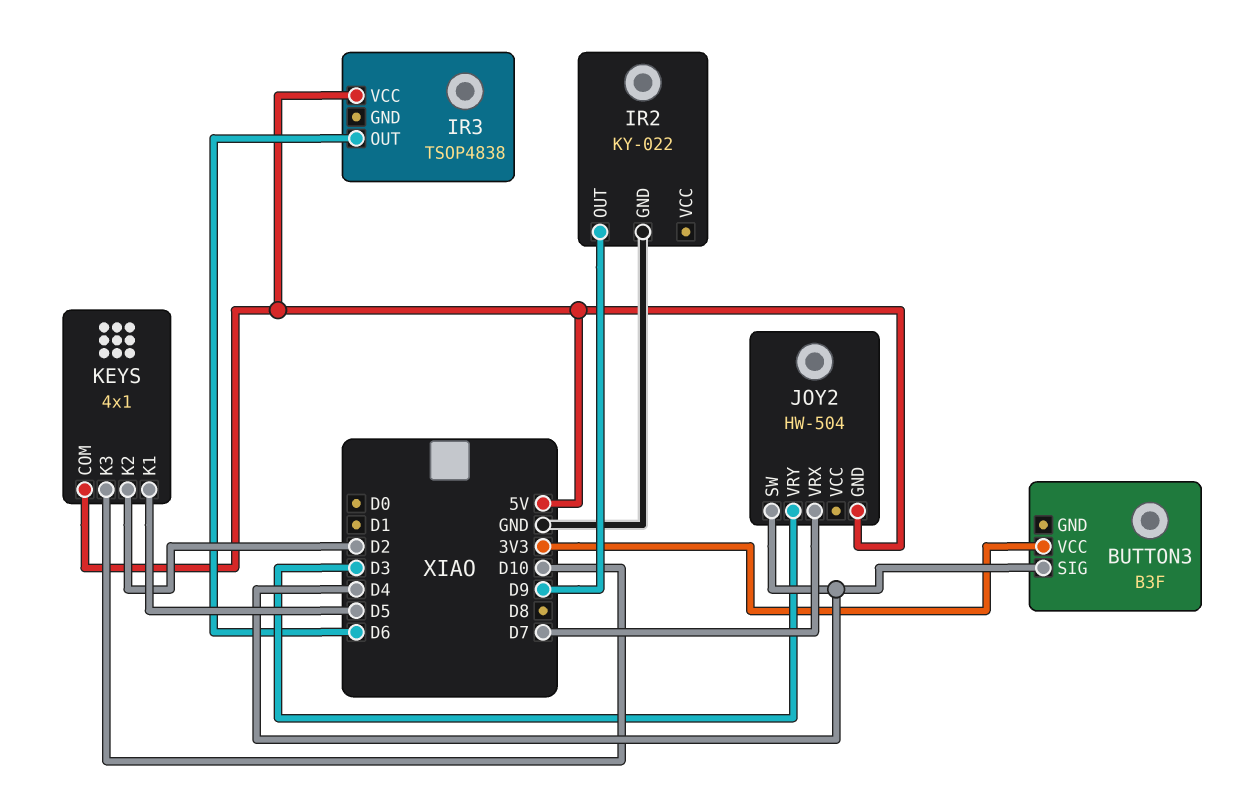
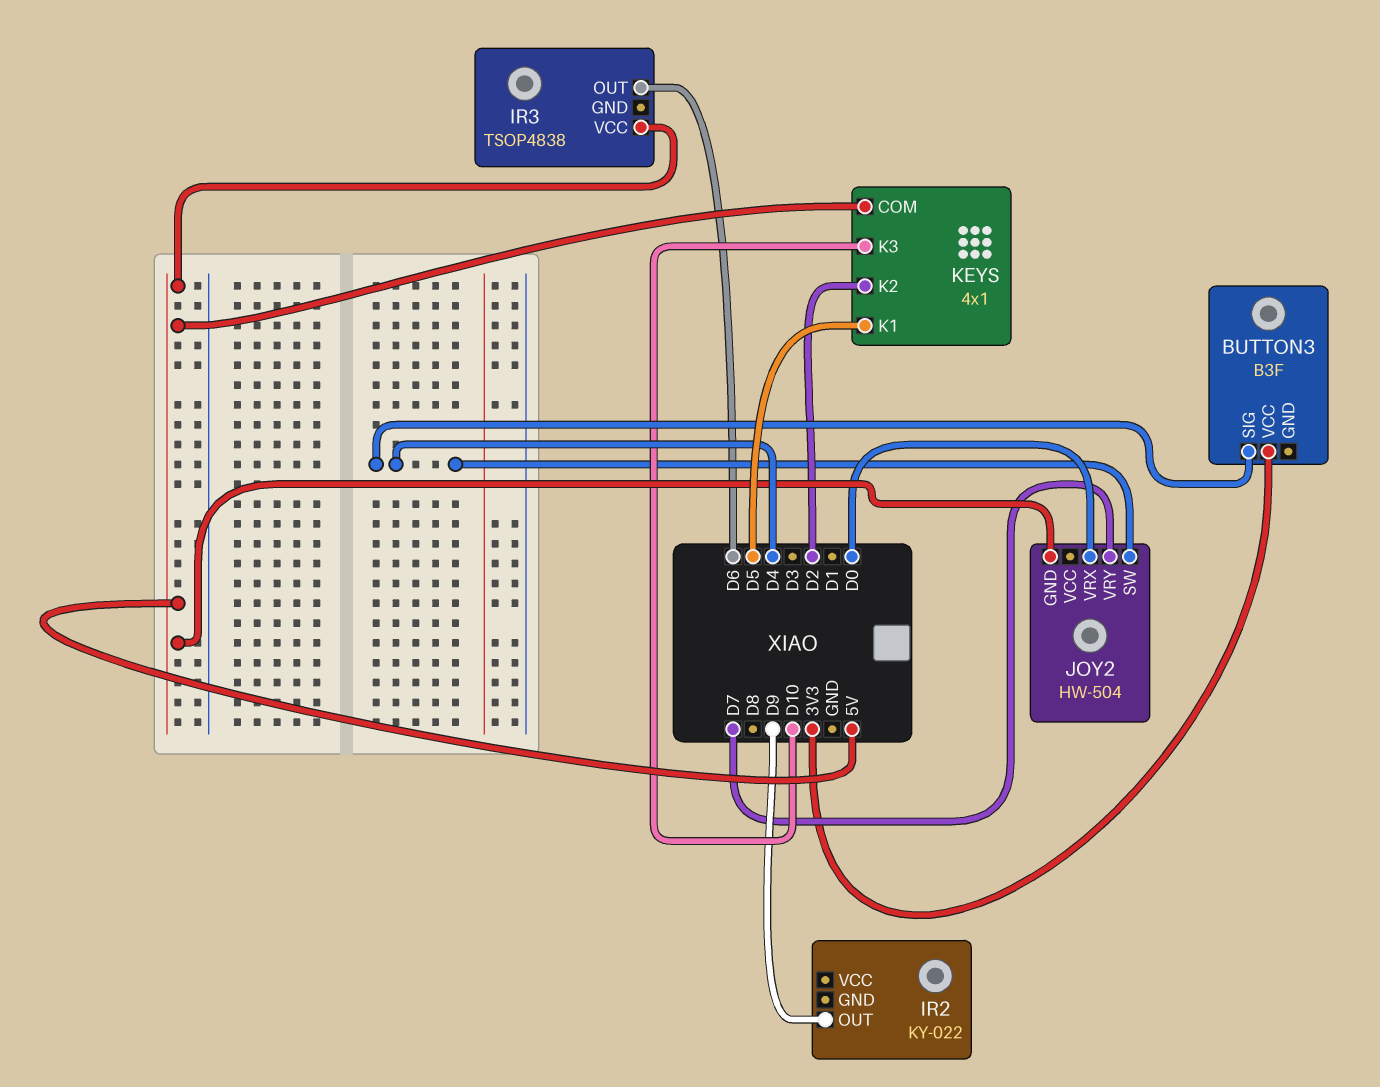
IR2 pin GND: GND -> none
JOY2 pin VRX: D7 -> D0
JOY2 pin VRY: D3 -> D7

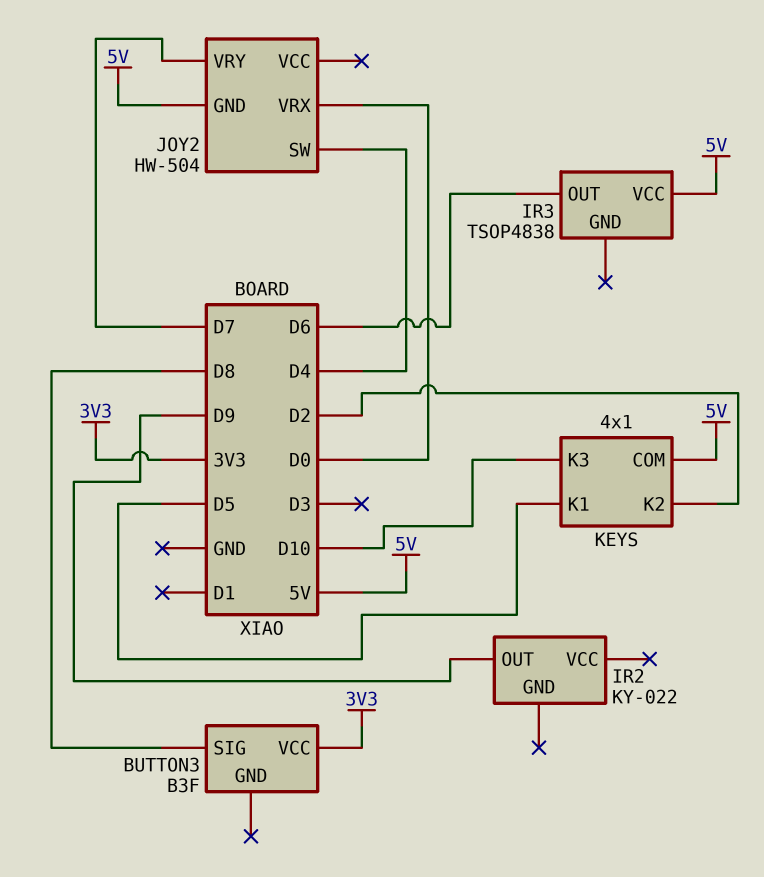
BUTTON3 pin SIG: D4 -> D8

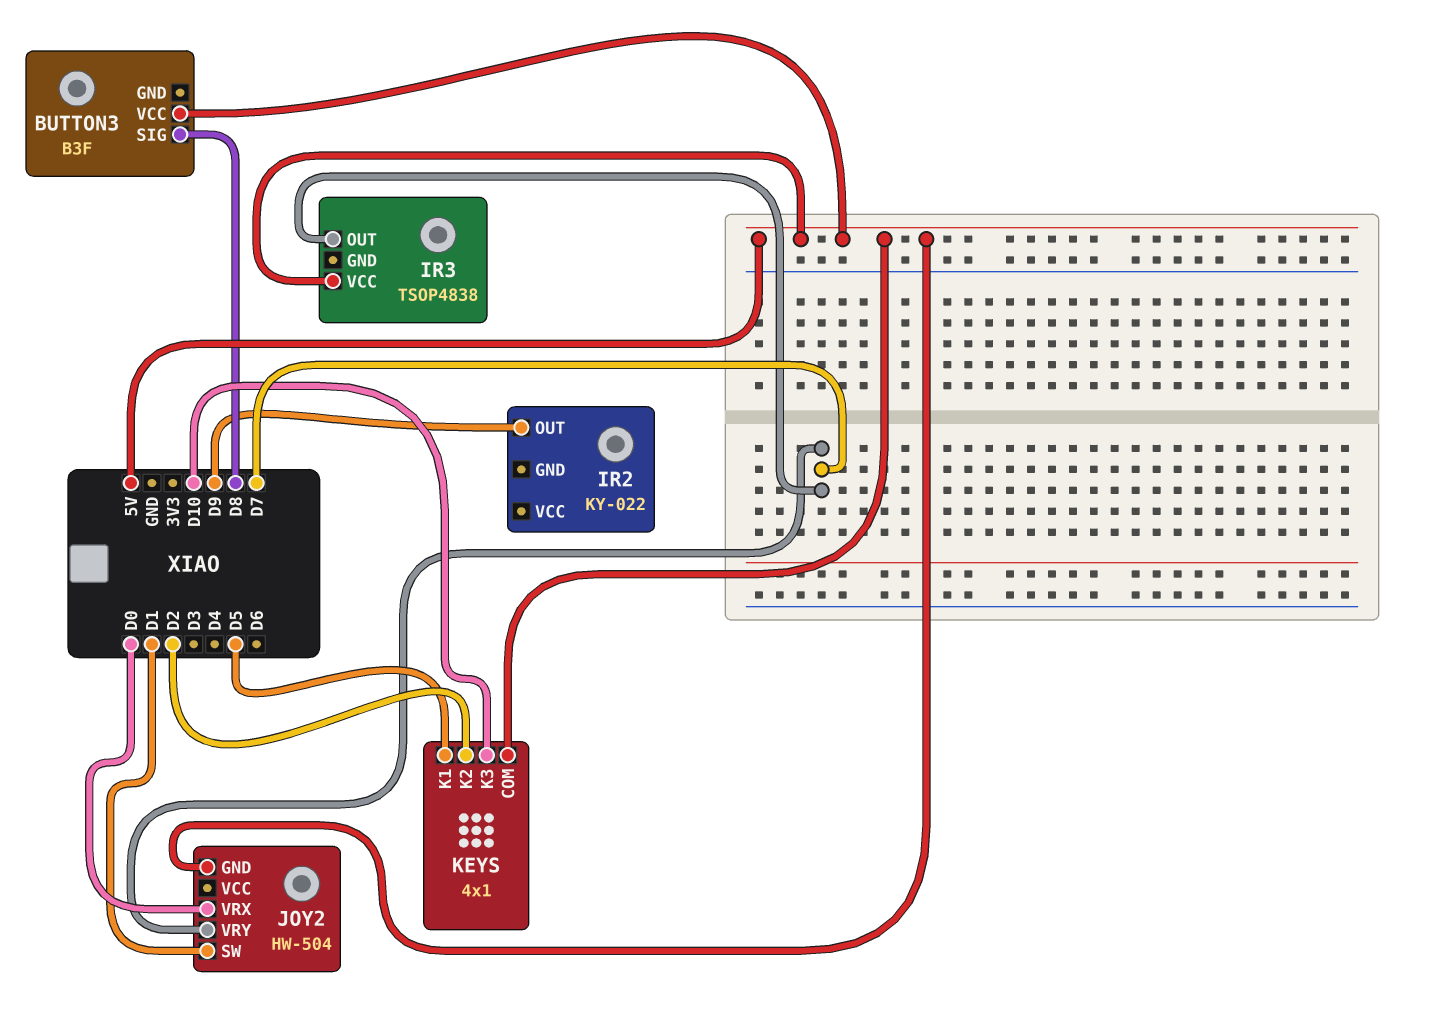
BUTTON3 pin VCC: 3V3 -> 5V
IR3 pin OUT: D6 -> D7
JOY2 pin SW: D4 -> D1

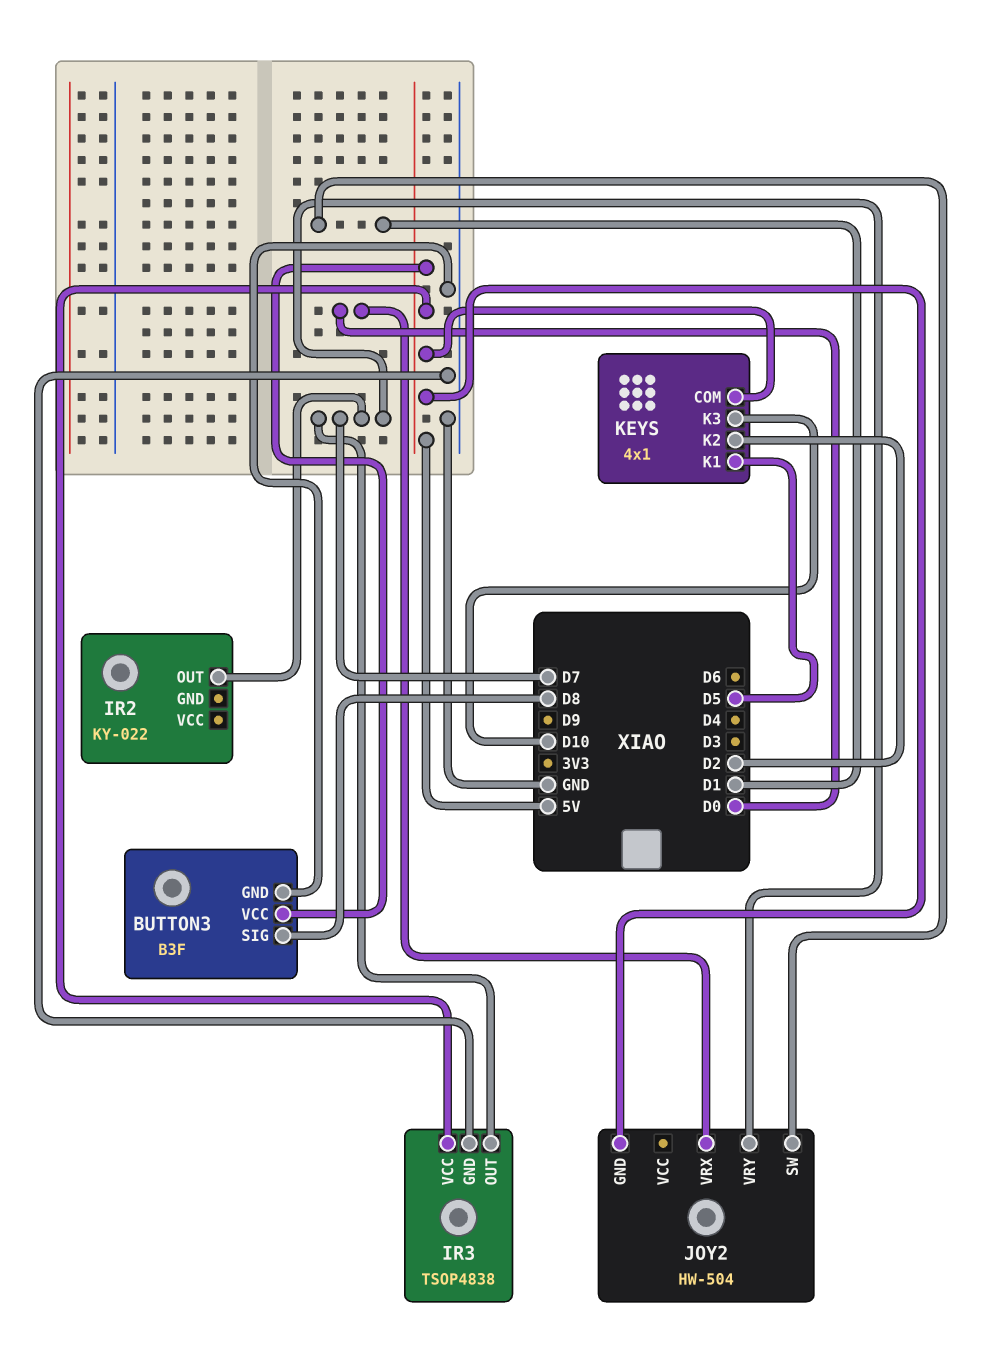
BUTTON3 pin GND: none -> GND
IR2 pin OUT: D9 -> D7
IR3 pin GND: none -> GND

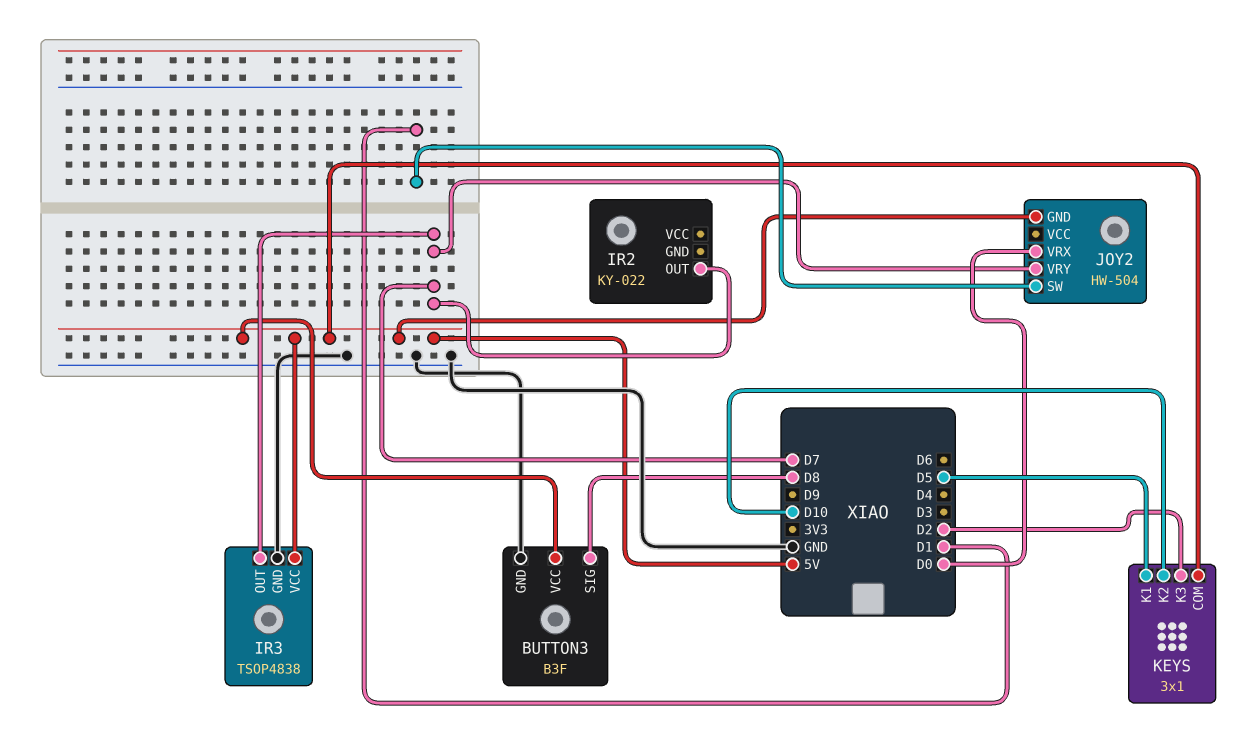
KEYS: 4x1 -> 3x1
KEYS pin K2: D2 -> D10
KEYS pin K3: D10 -> D2

